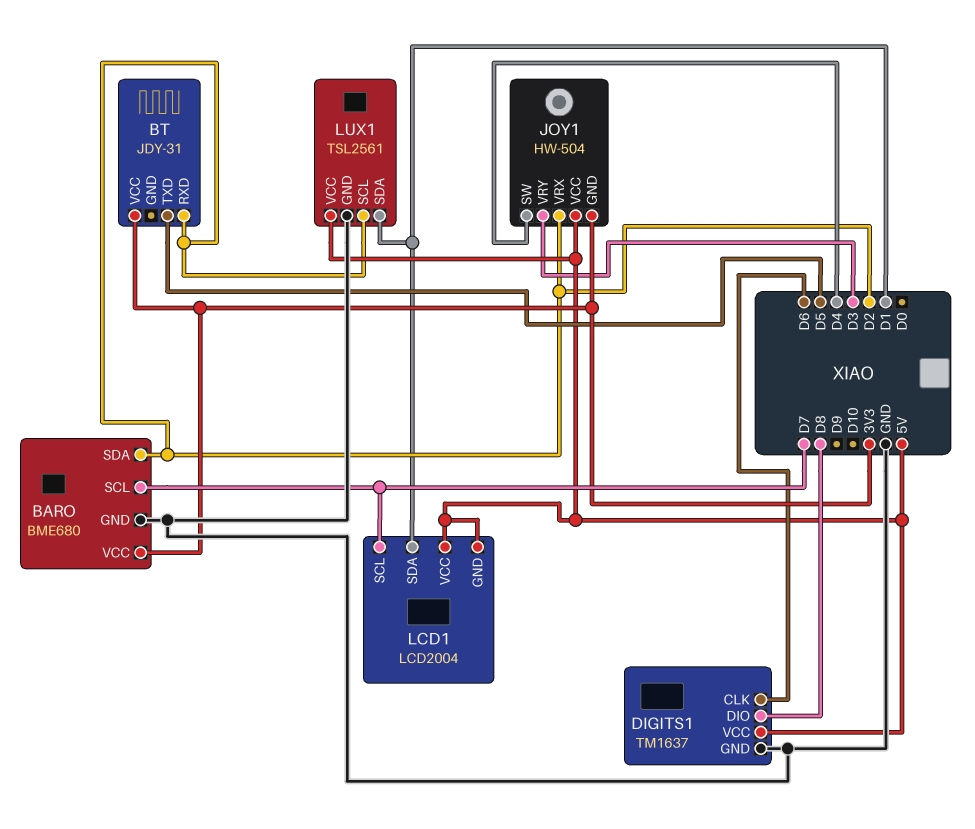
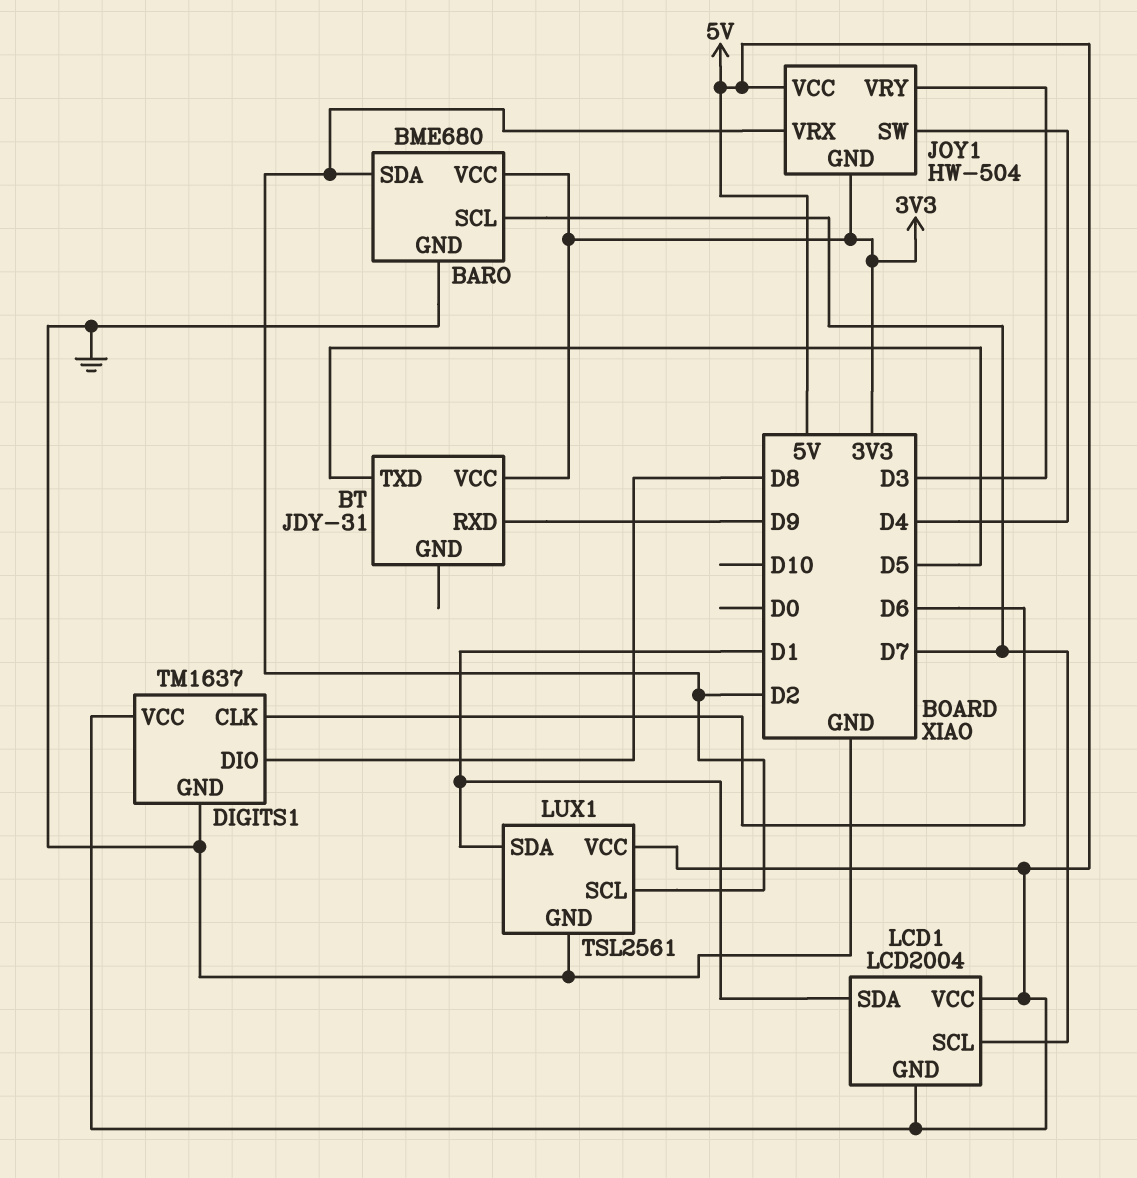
BT pin RXD: D2 -> D9

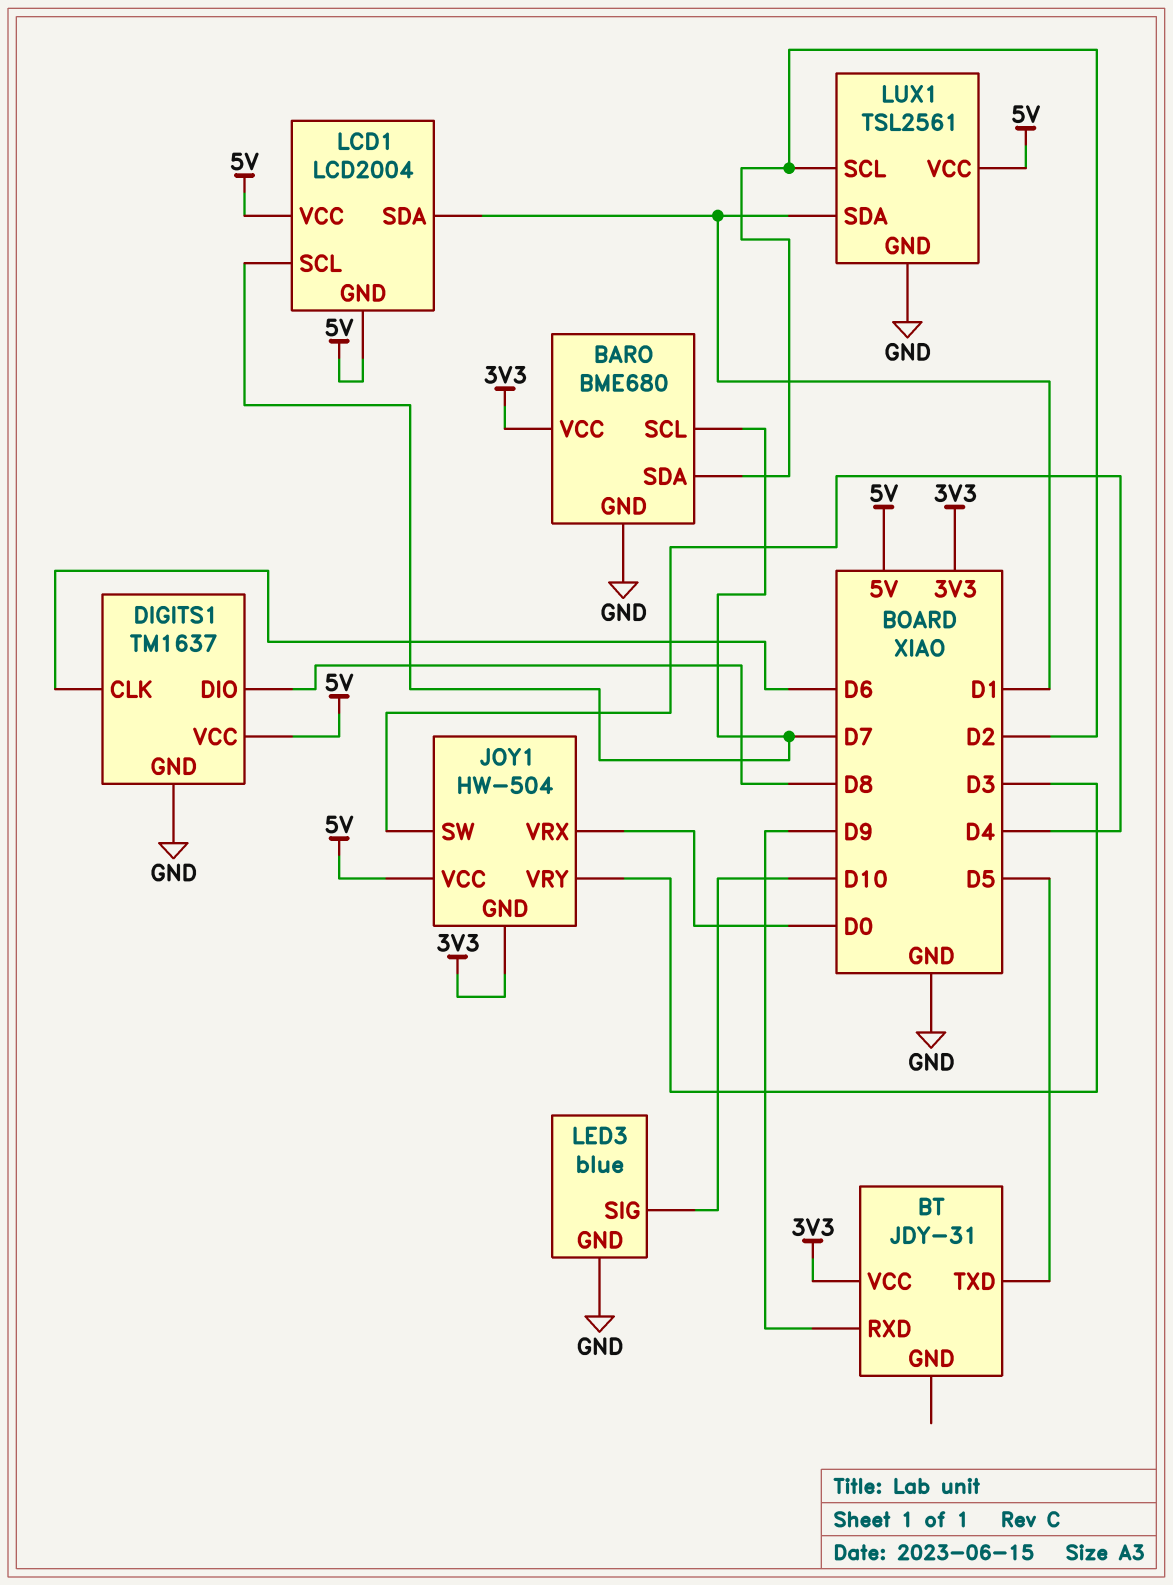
JOY1 pin VRX: D2 -> D0
LED3: none -> blue
LED3 pin GND: none -> GND
LED3 pin SIG: none -> D10

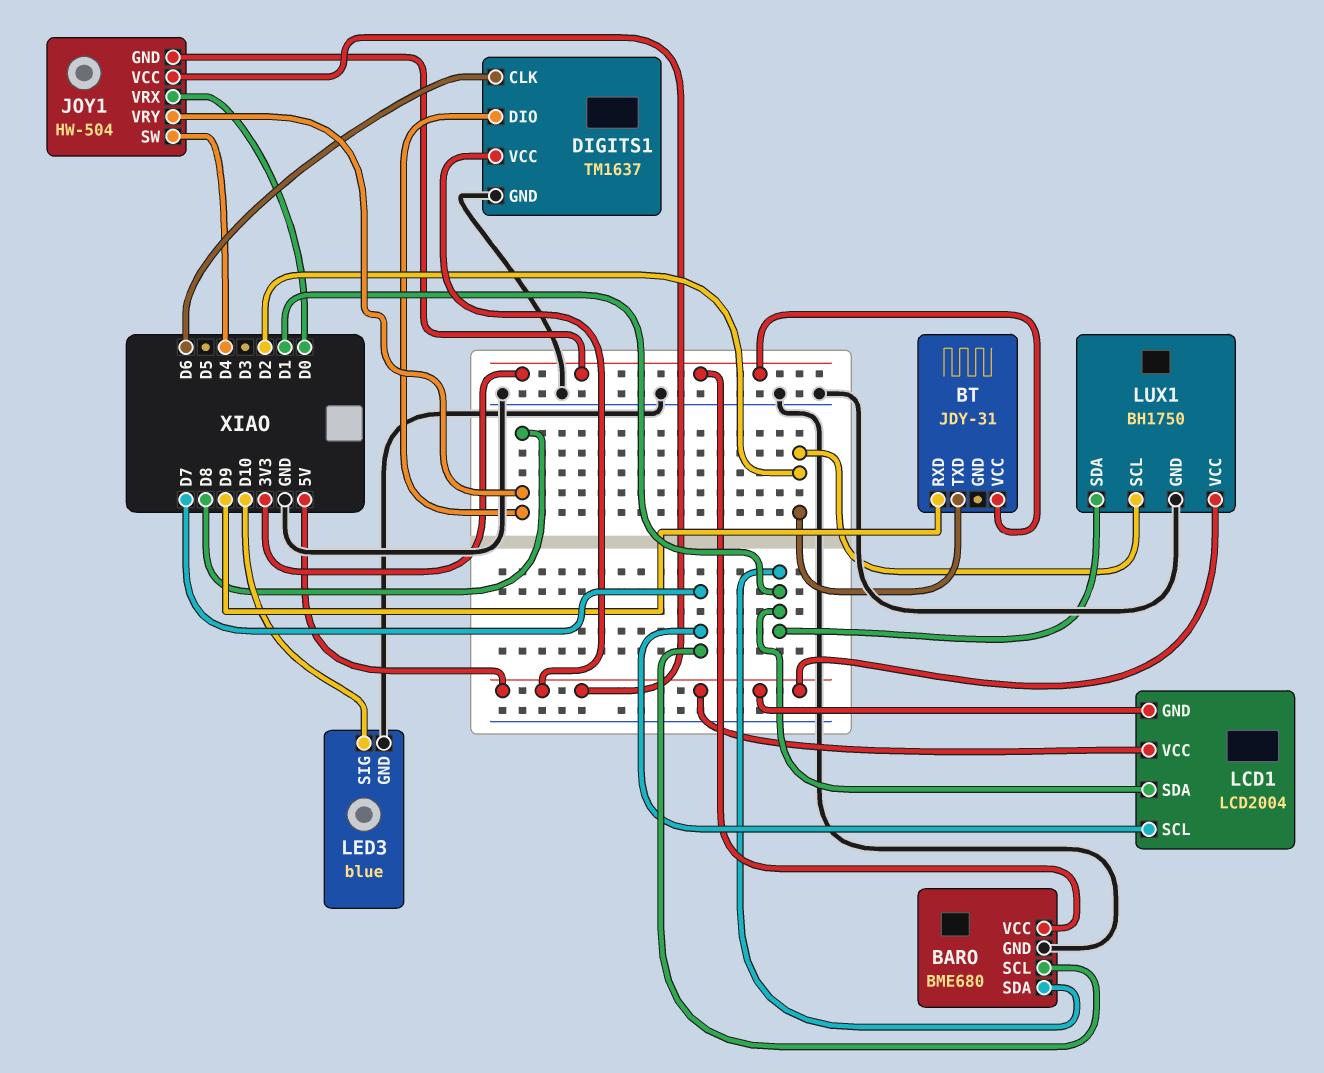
BARO pin SDA: D2 -> D1
BT pin TXD: D5 -> D2
JOY1 pin VRY: D3 -> D8
LUX1: TSL2561 -> BH1750

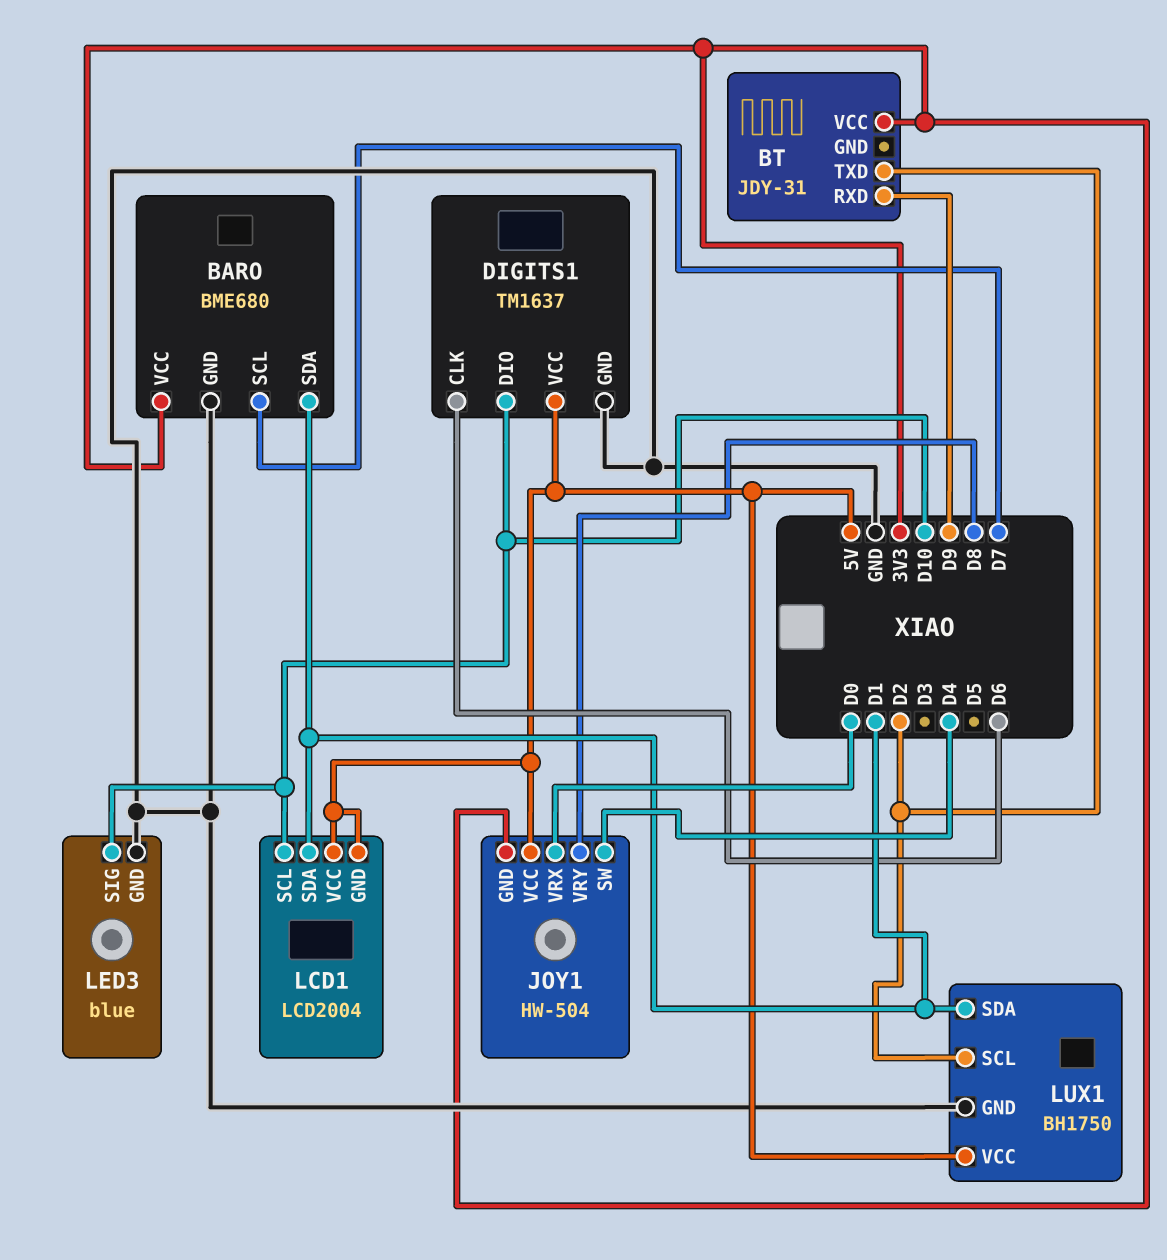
DIGITS1 pin DIO: D8 -> D10
LCD1 pin SCL: D7 -> D10

